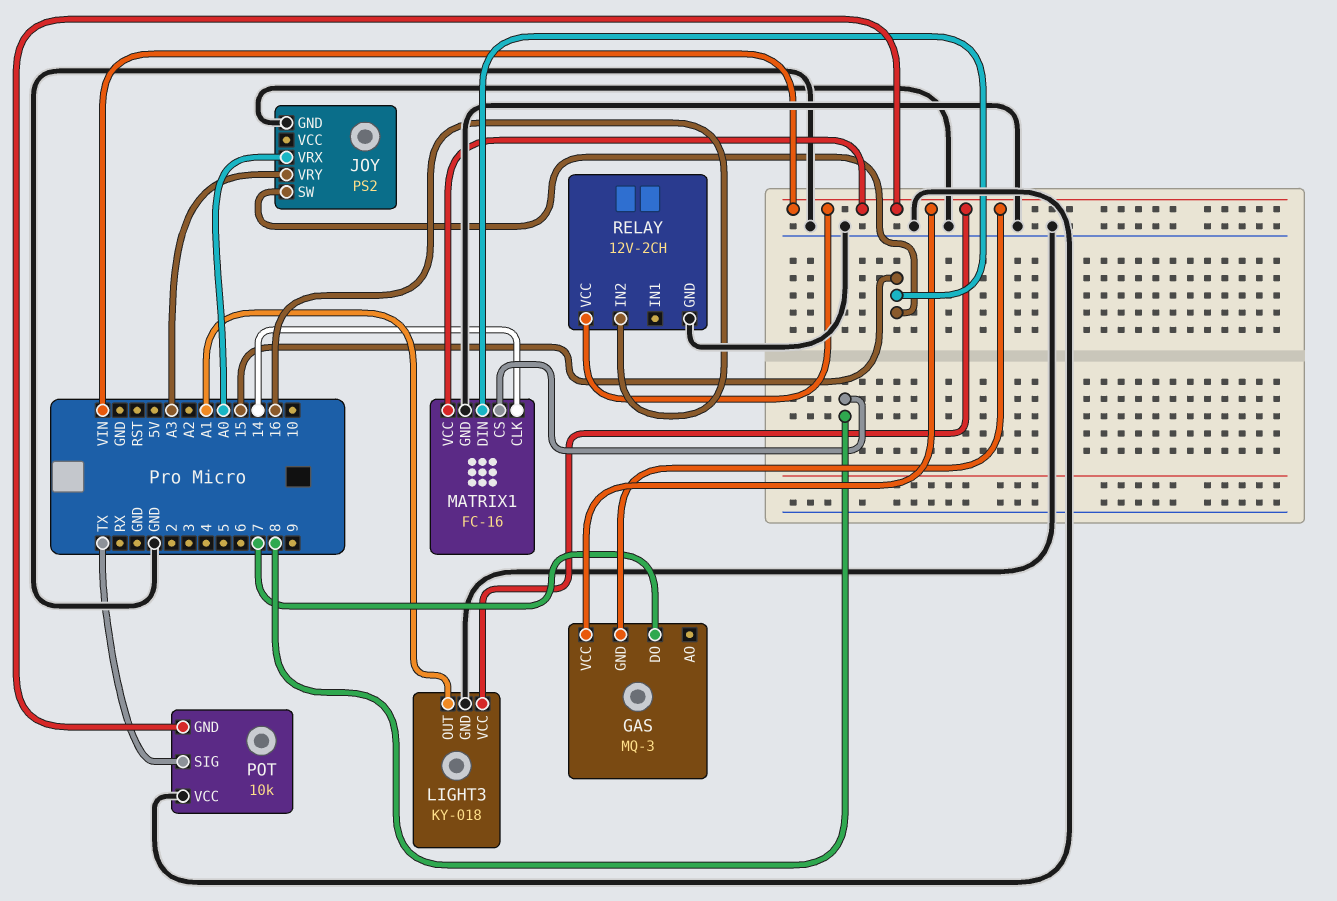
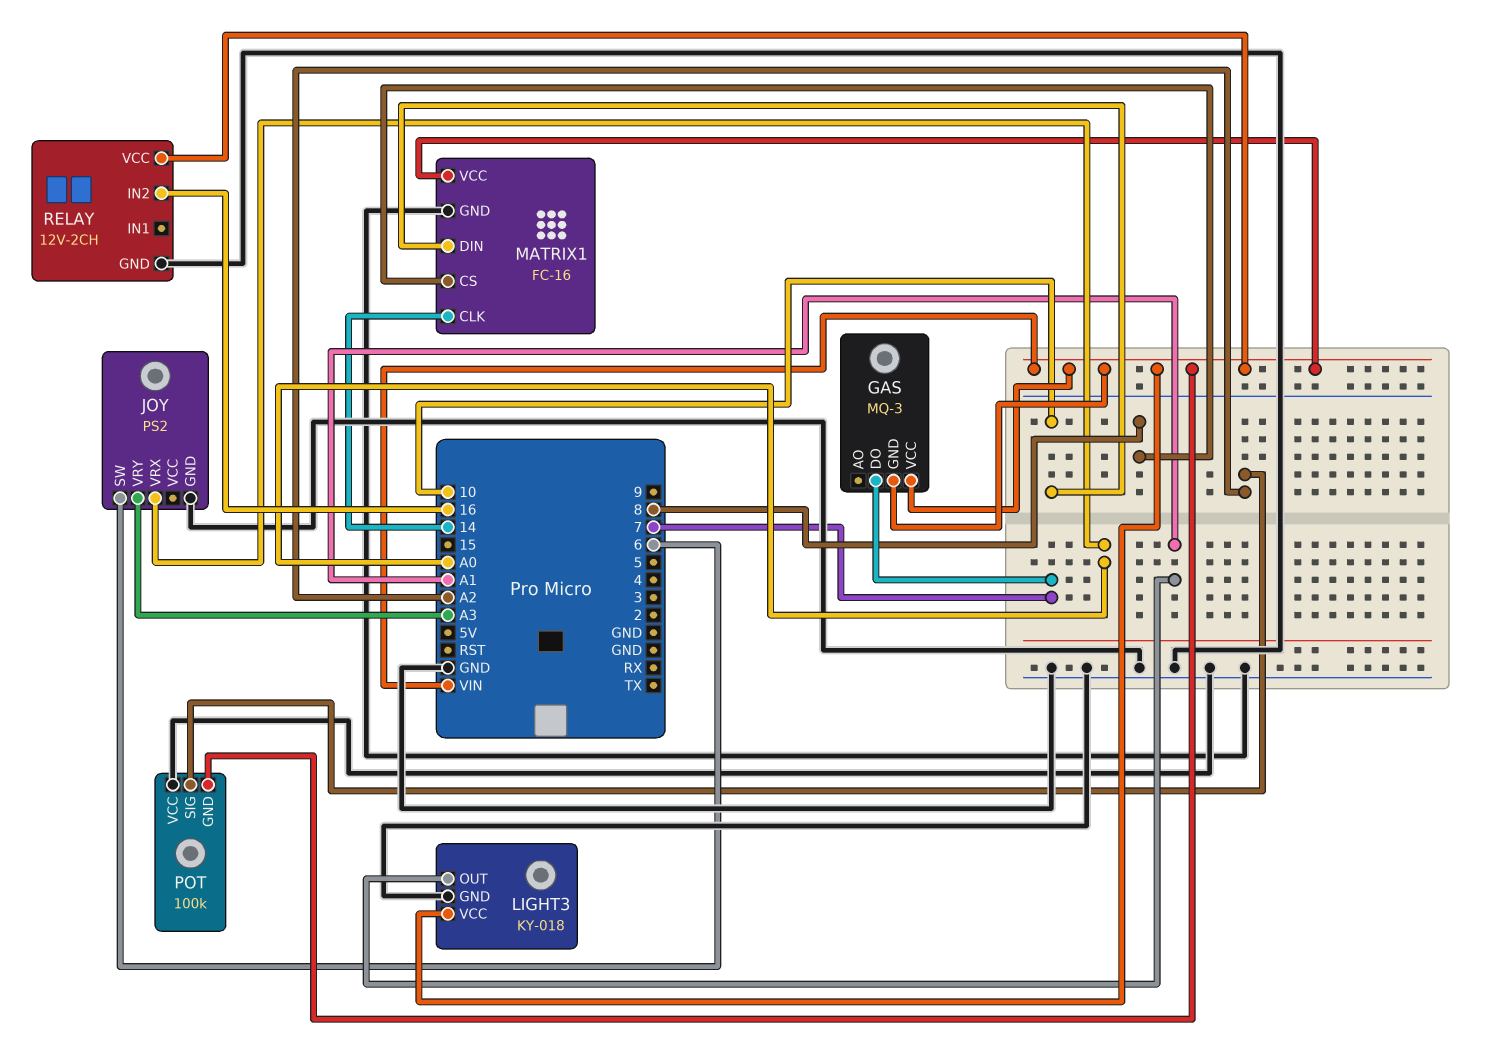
JOY pin SW: 15 -> 6
MATRIX1 pin DIN: 15 -> 10
POT: 10k -> 100k
POT pin SIG: TX -> A2

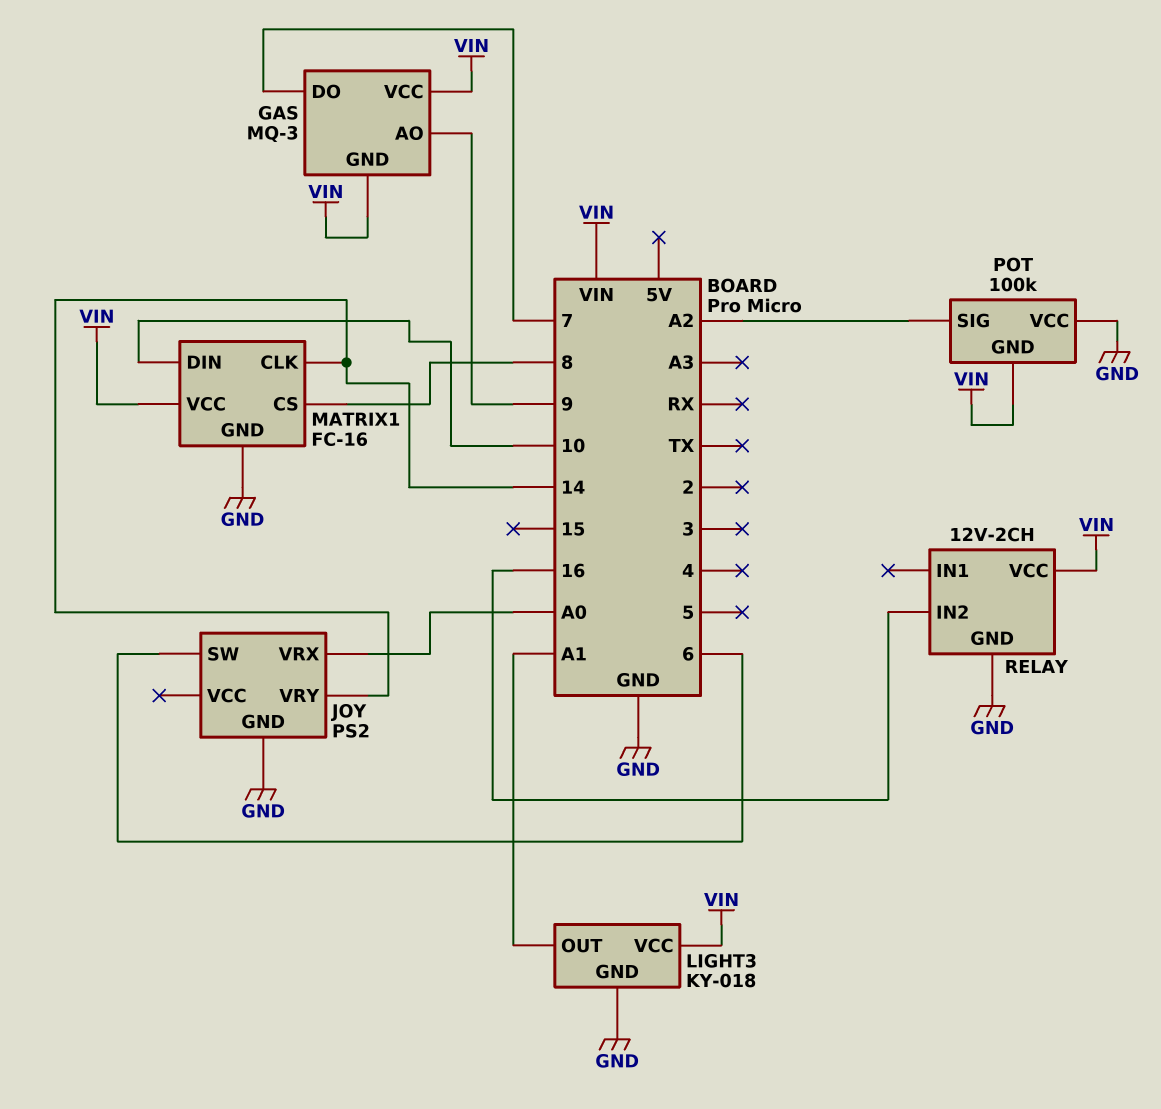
GAS pin AO: none -> 9
JOY pin VRY: A3 -> 14

